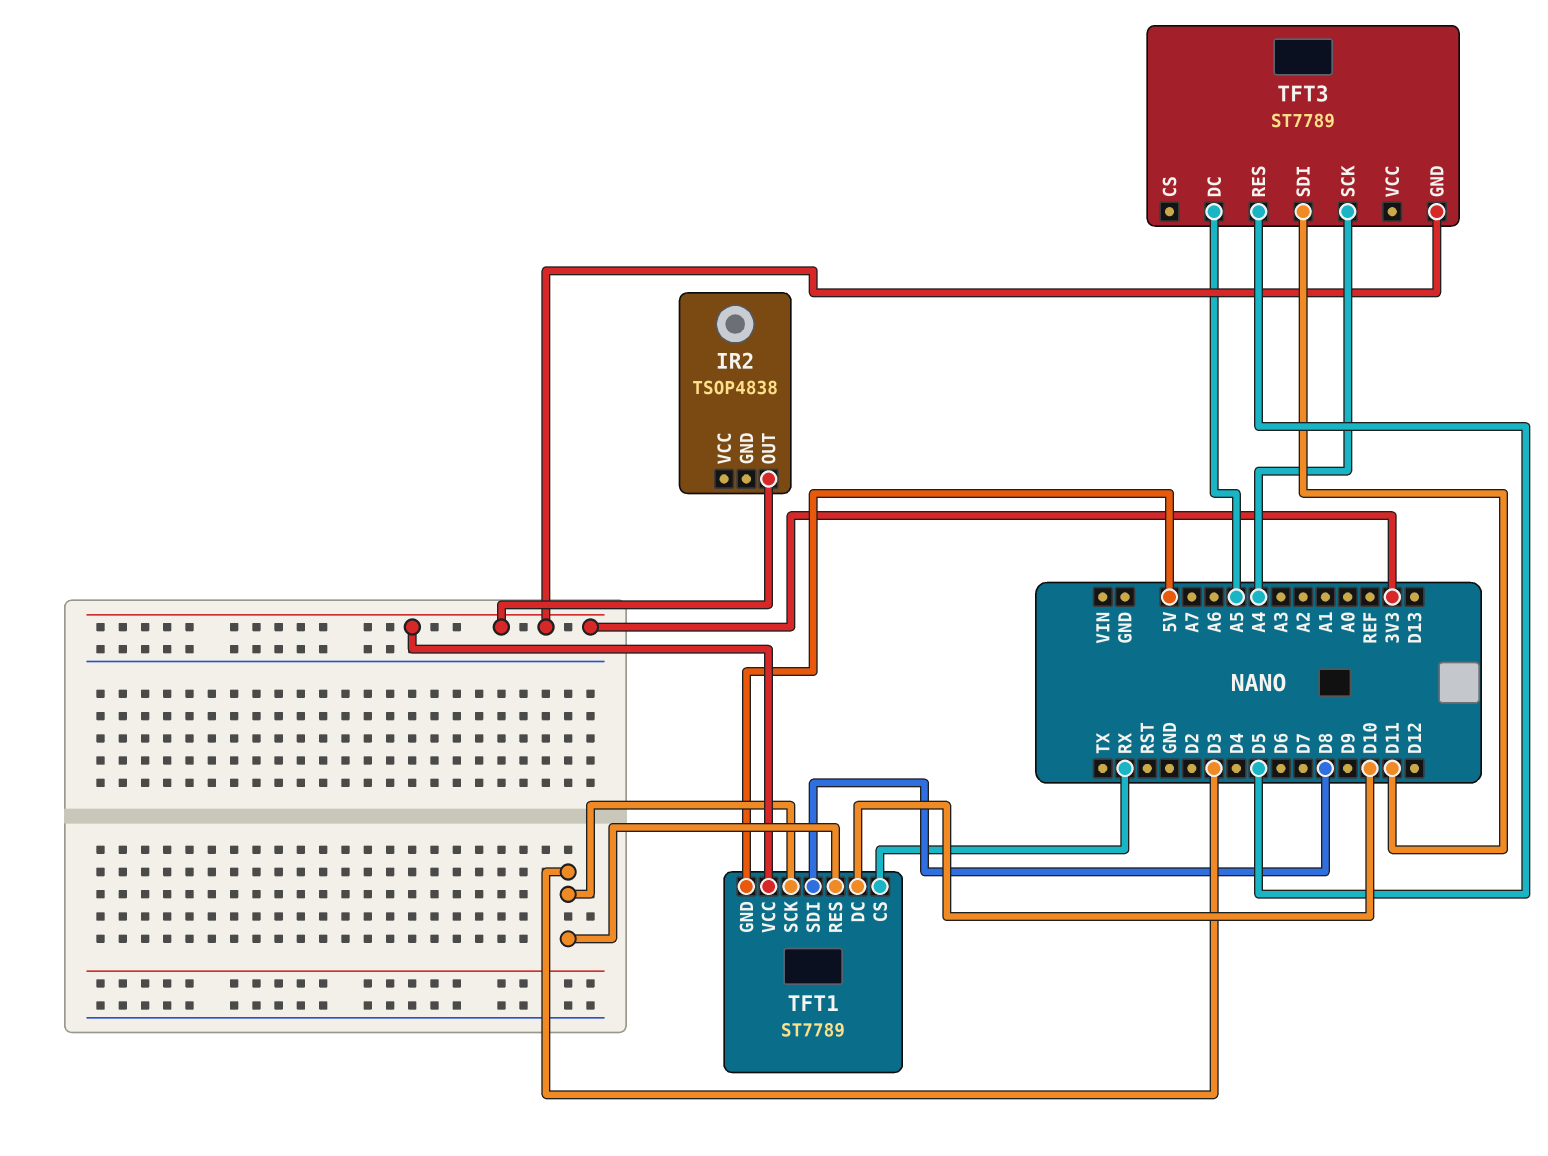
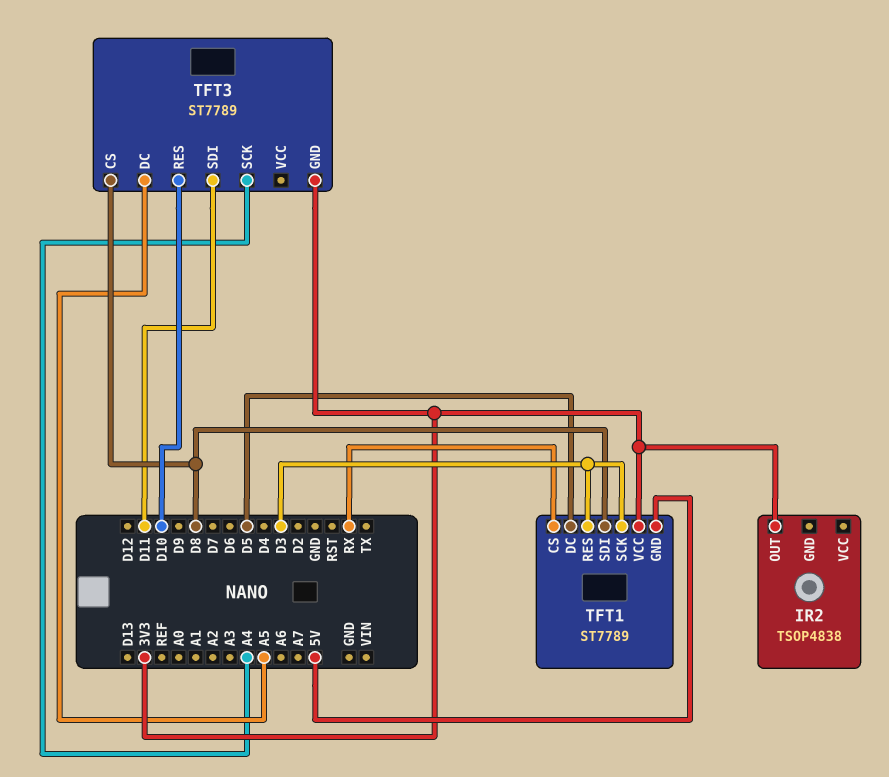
TFT1 pin DC: D10 -> D5
TFT3 pin CS: none -> D8
TFT3 pin RES: D5 -> D10

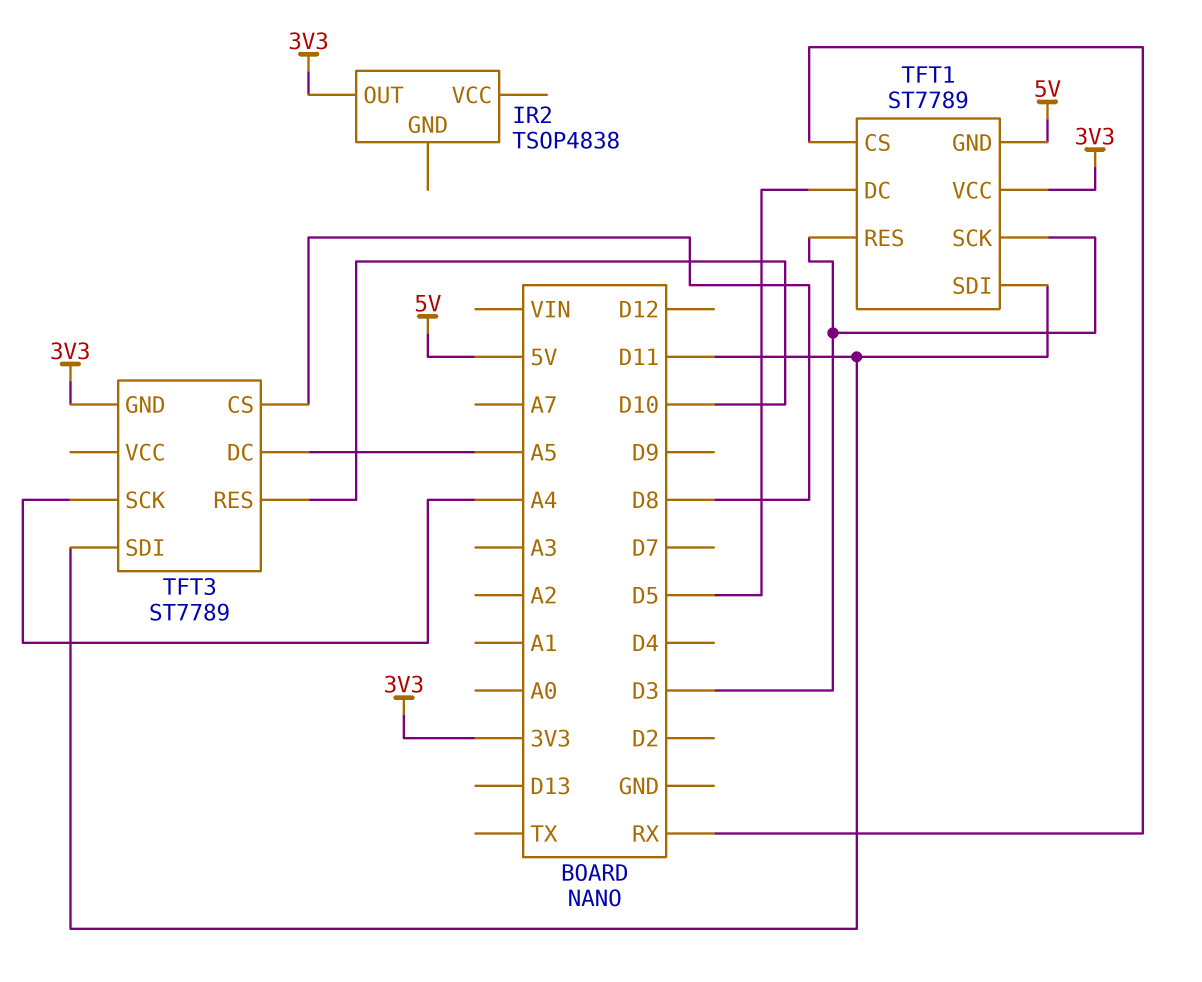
TFT1 pin SDI: D8 -> D11

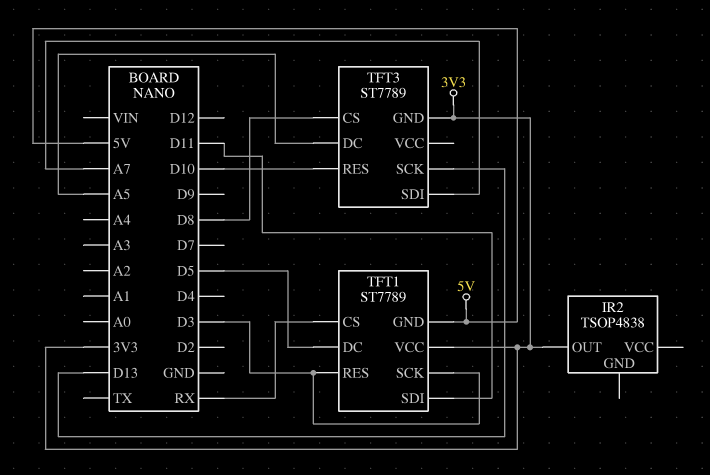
TFT3 pin SCK: A4 -> D13
TFT3 pin SDI: D11 -> A7

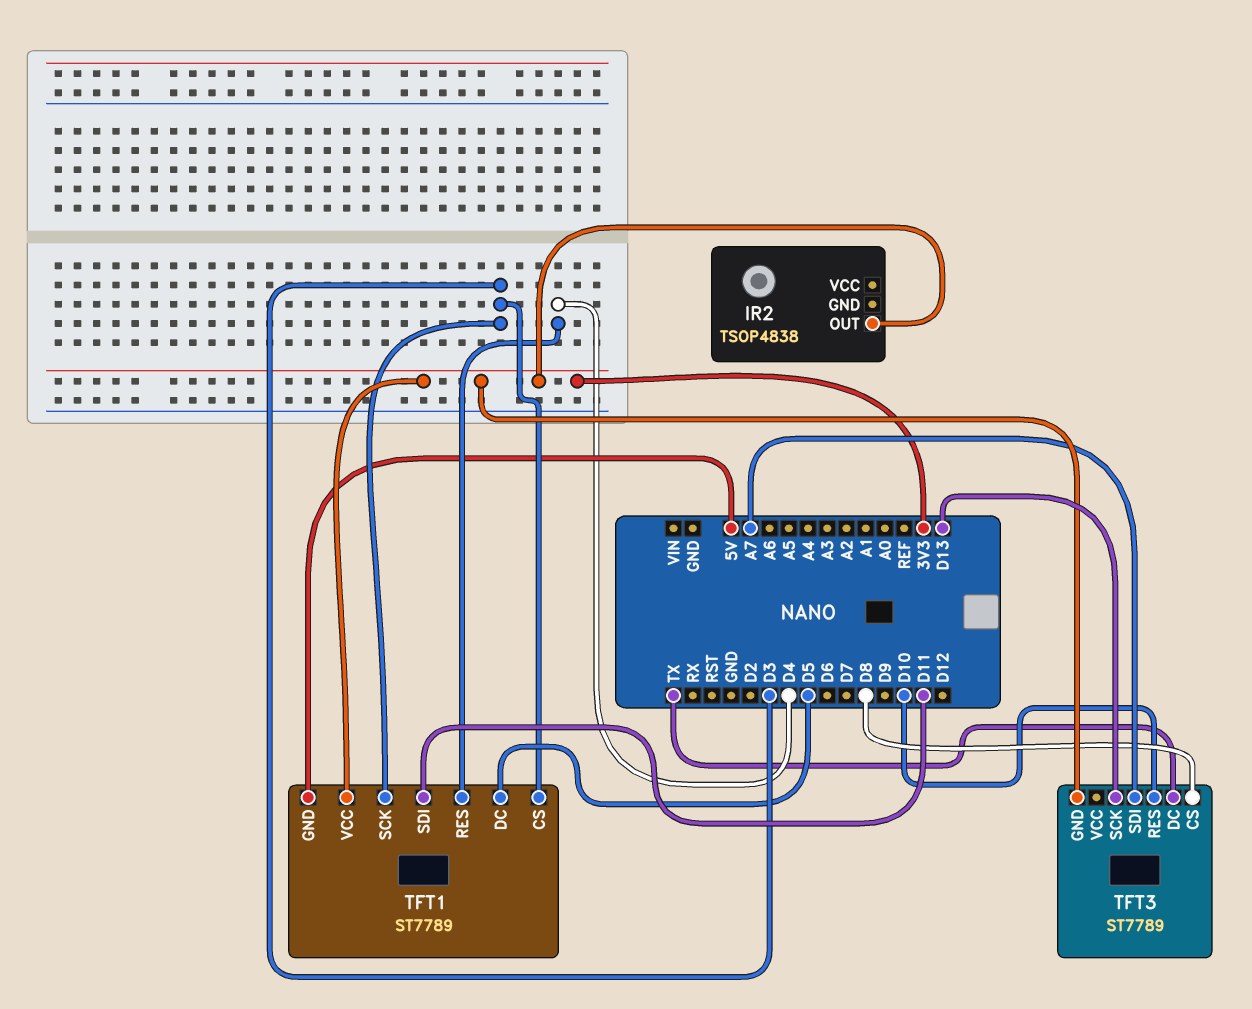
TFT1 pin CS: RX -> D3
TFT1 pin RES: D3 -> D4
TFT3 pin DC: A5 -> TX

